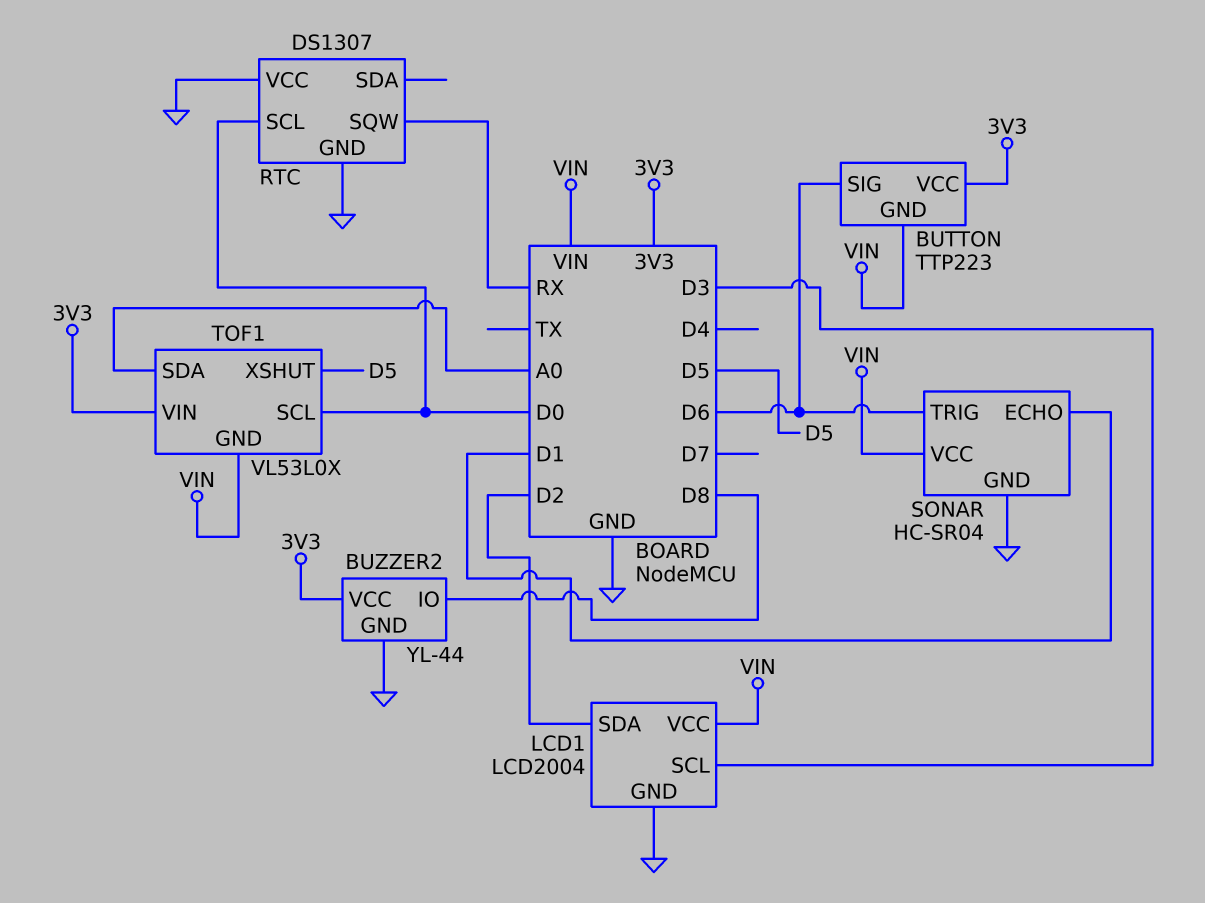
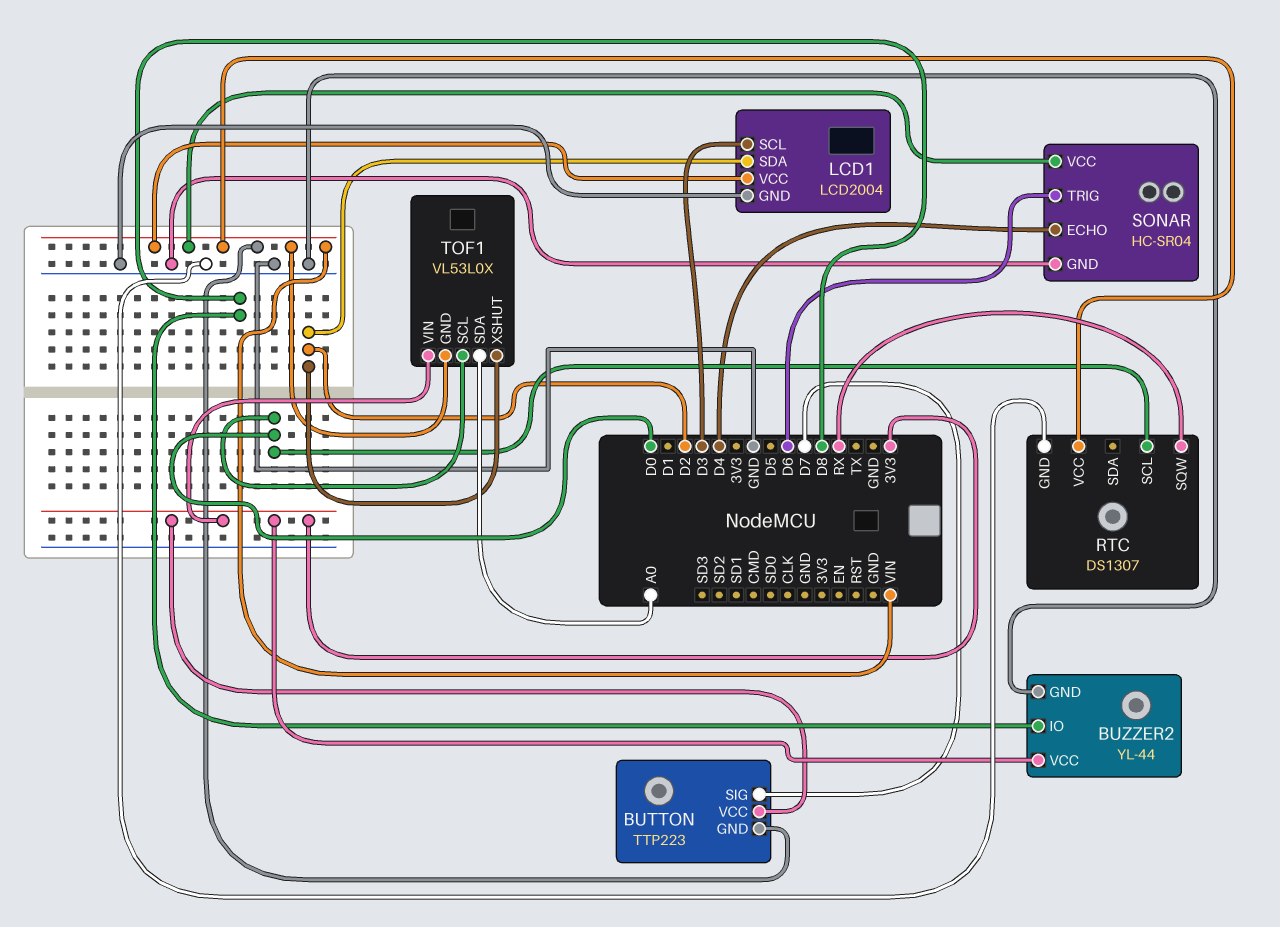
BUTTON pin SIG: D6 -> D7
RTC pin VCC: GND -> VIN
SONAR pin ECHO: D1 -> D4
TOF1 pin XSHUT: D5 -> D2

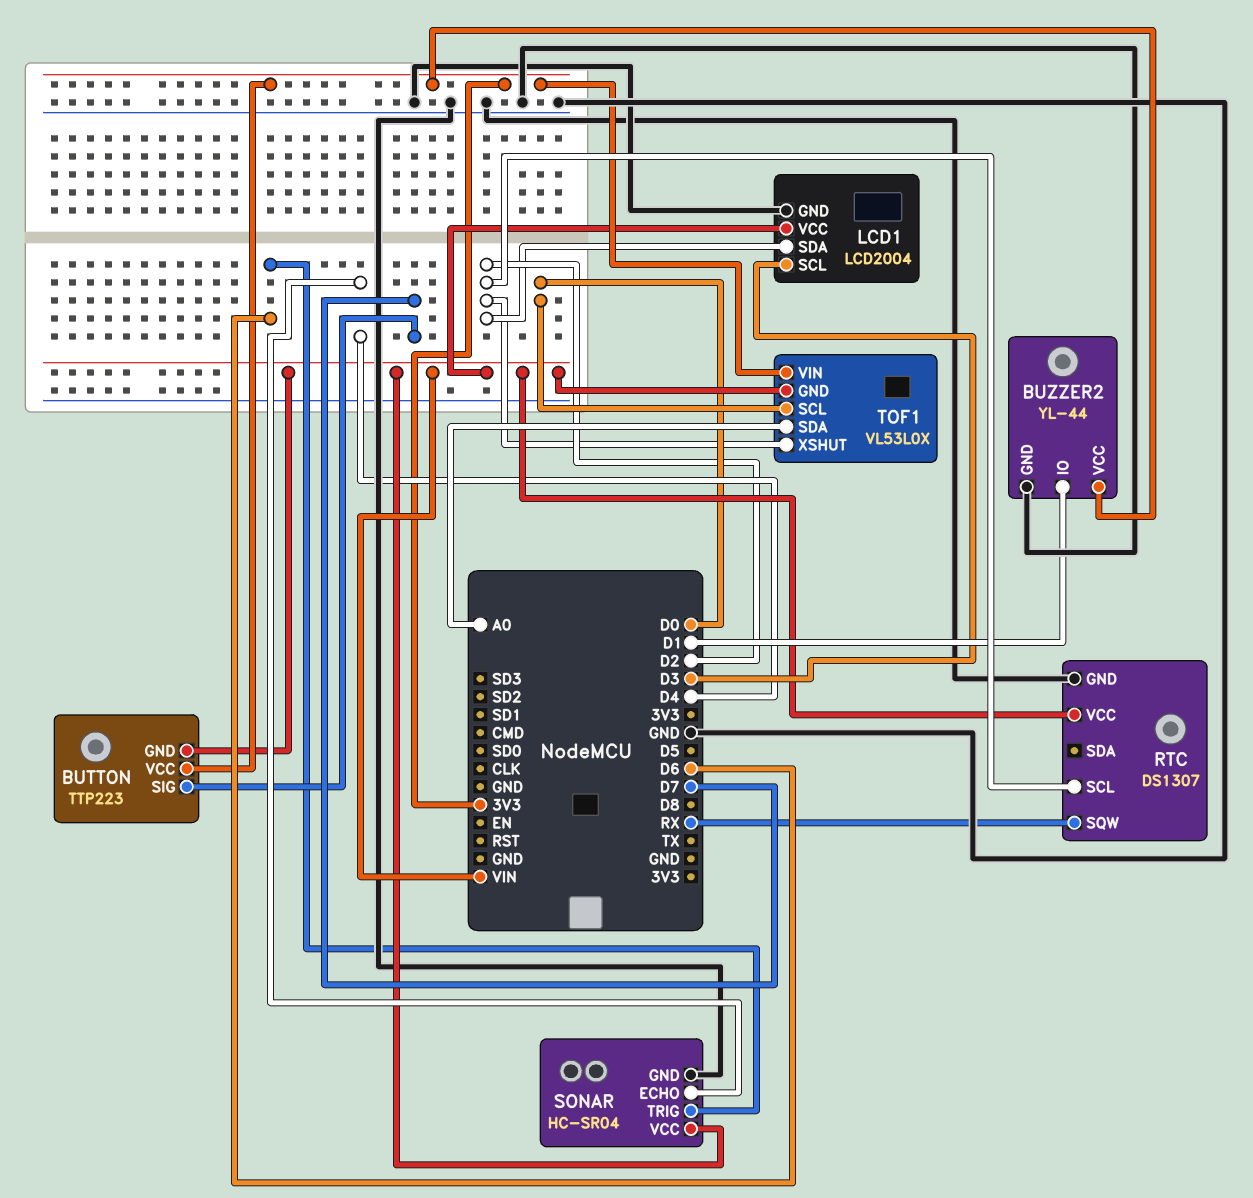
BUZZER2 pin IO: D8 -> D1
RTC pin SCL: D0 -> D2

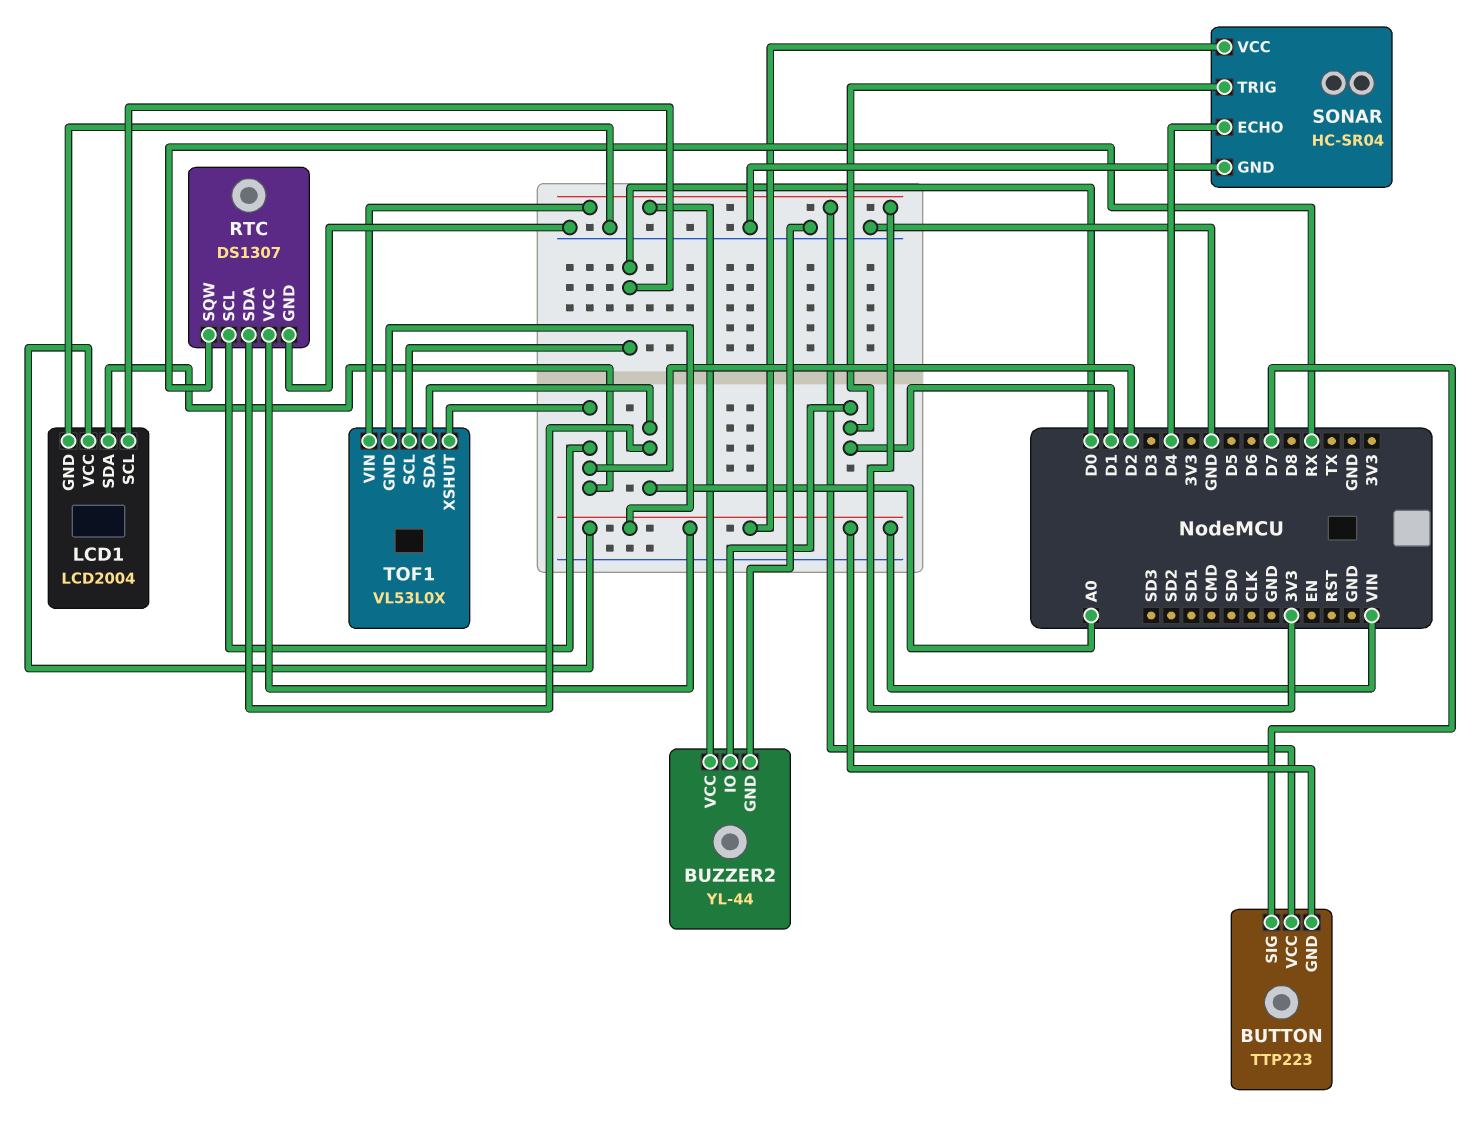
LCD1 pin SCL: D3 -> D0
RTC pin SDA: none -> A0
SONAR pin TRIG: D6 -> D1

